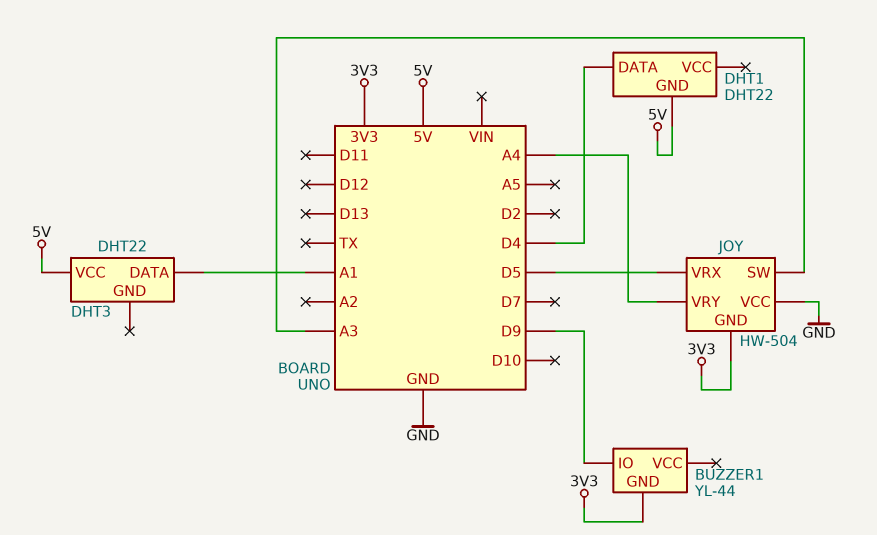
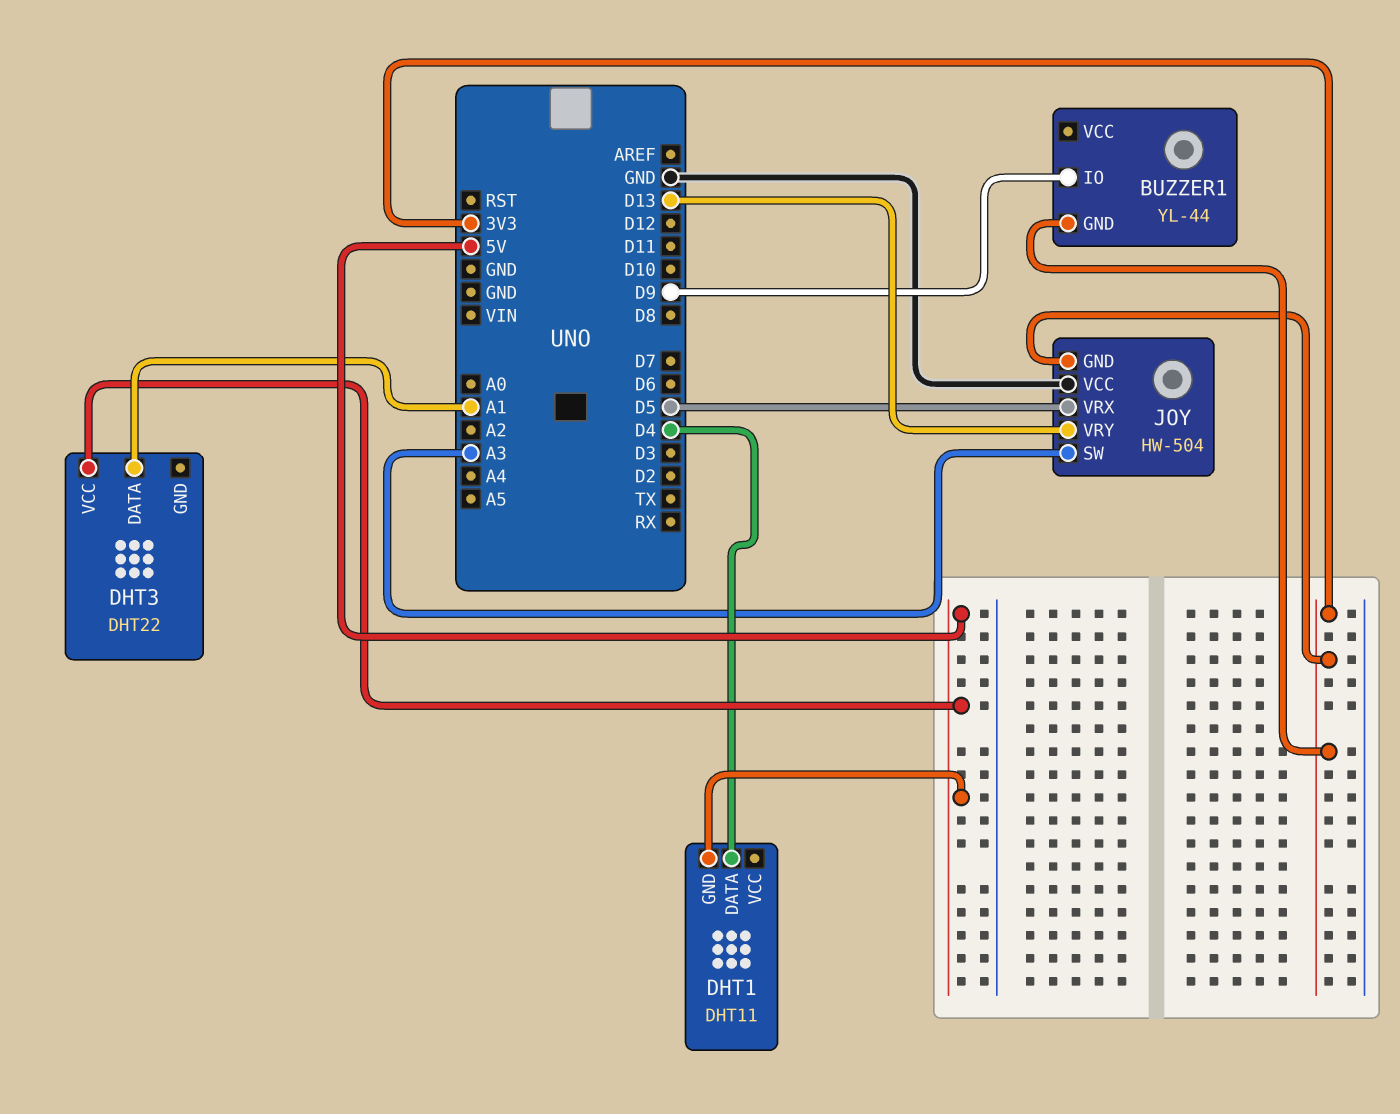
DHT1: DHT22 -> DHT11
JOY pin VRY: A4 -> D13

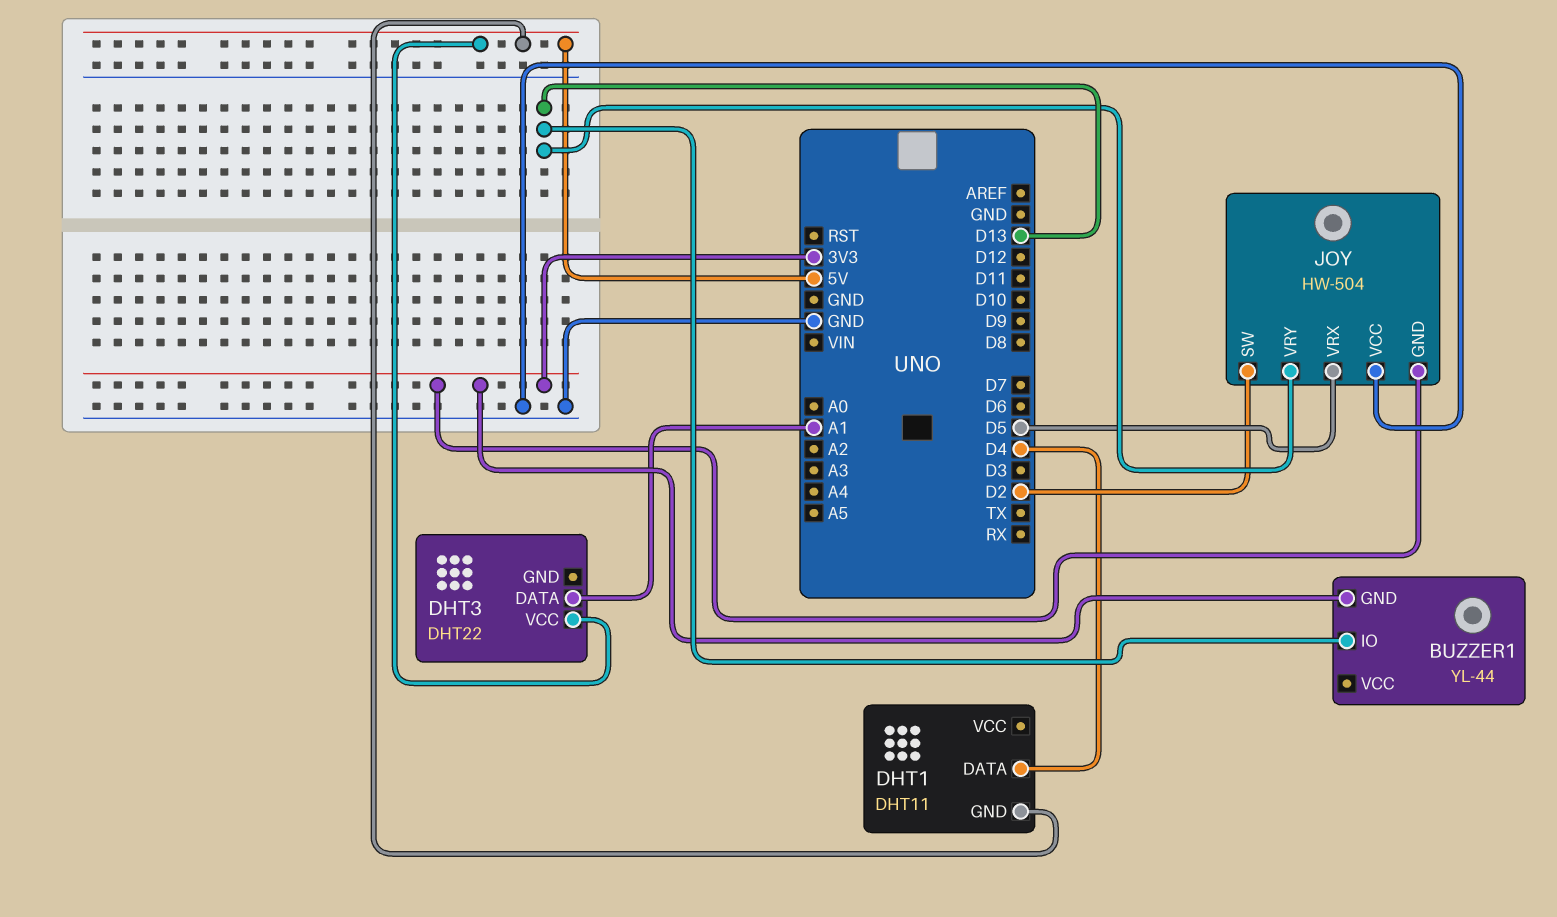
BUZZER1 pin IO: D9 -> D13
JOY pin SW: A3 -> D2

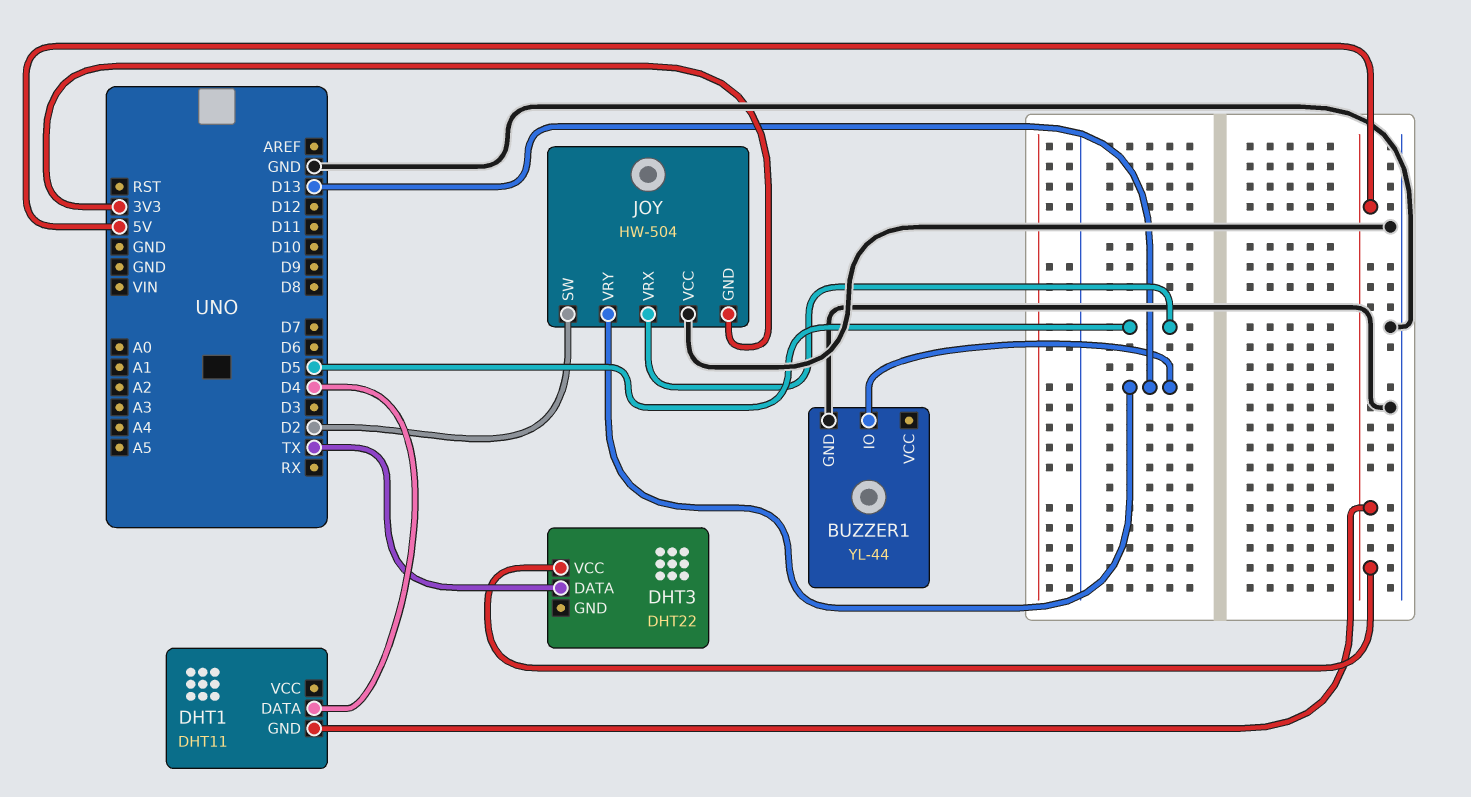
BUZZER1 pin GND: 3V3 -> GND
DHT3 pin DATA: A1 -> TX

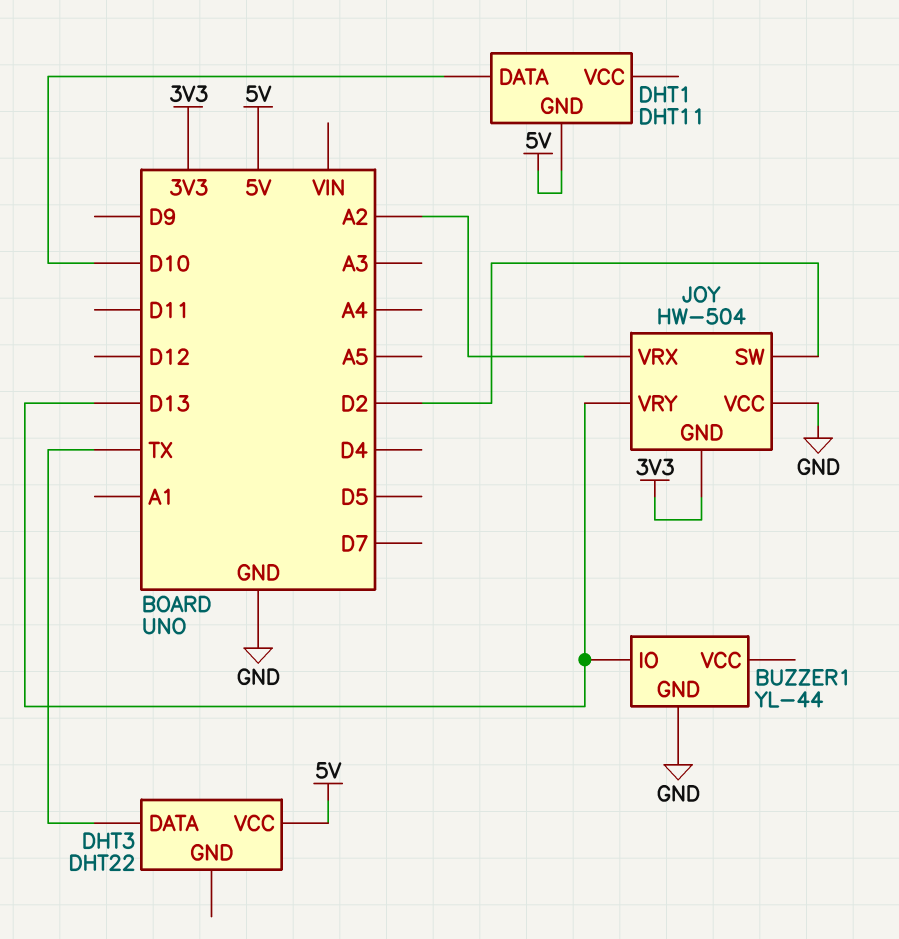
DHT1 pin DATA: D4 -> D10
JOY pin VRX: D5 -> A2

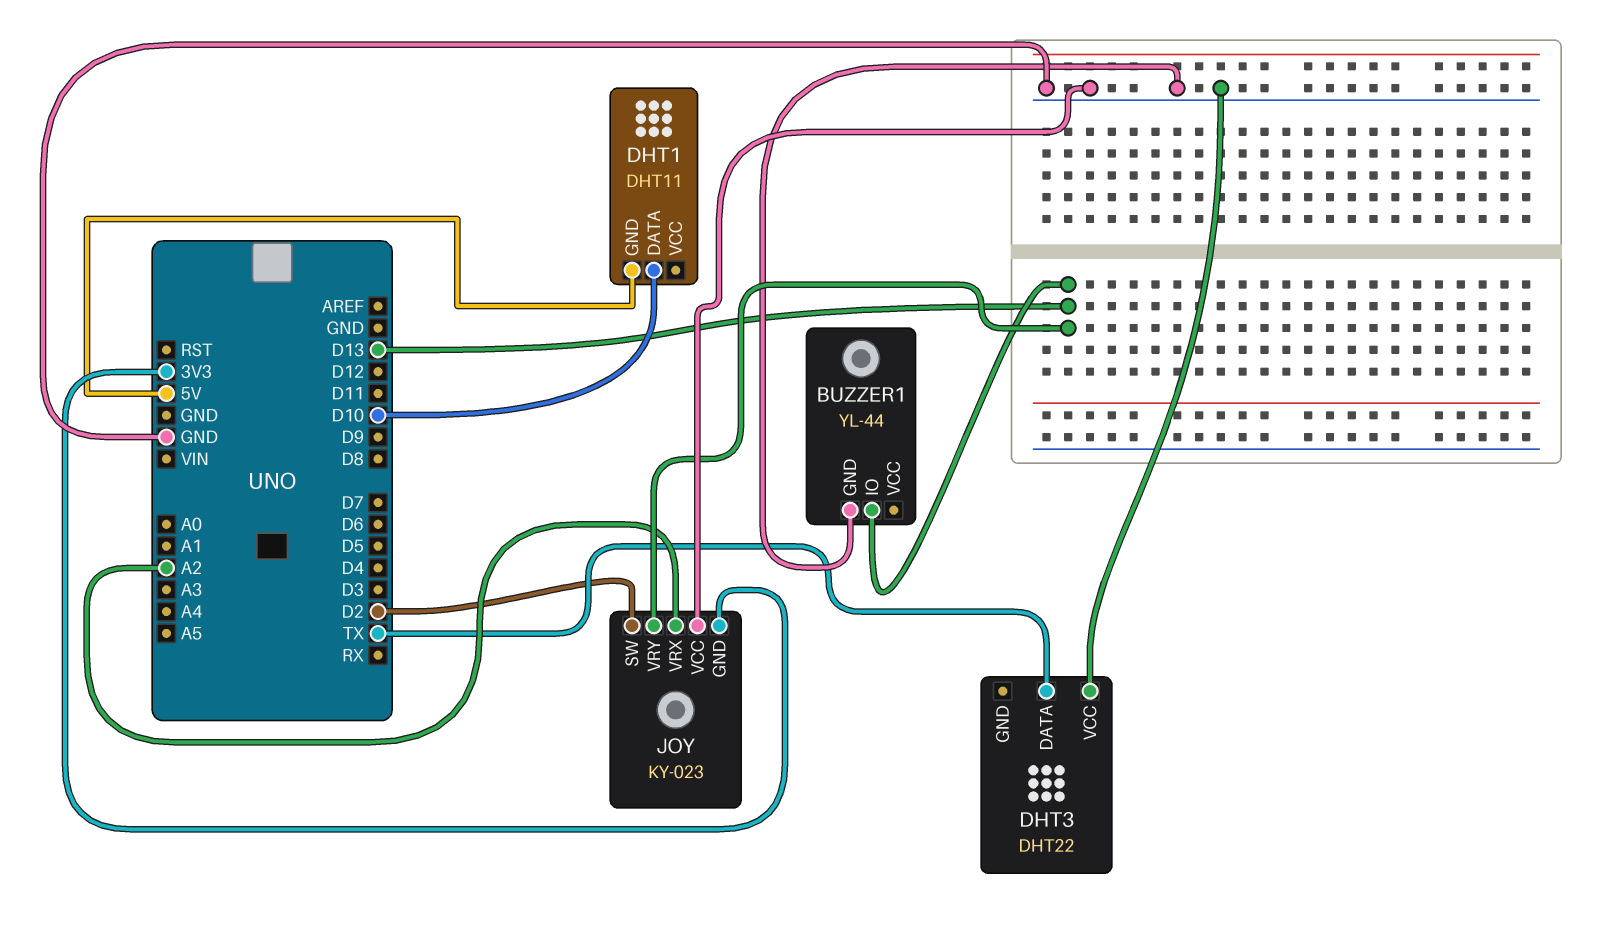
DHT3 pin VCC: 5V -> GND
JOY: HW-504 -> KY-023

